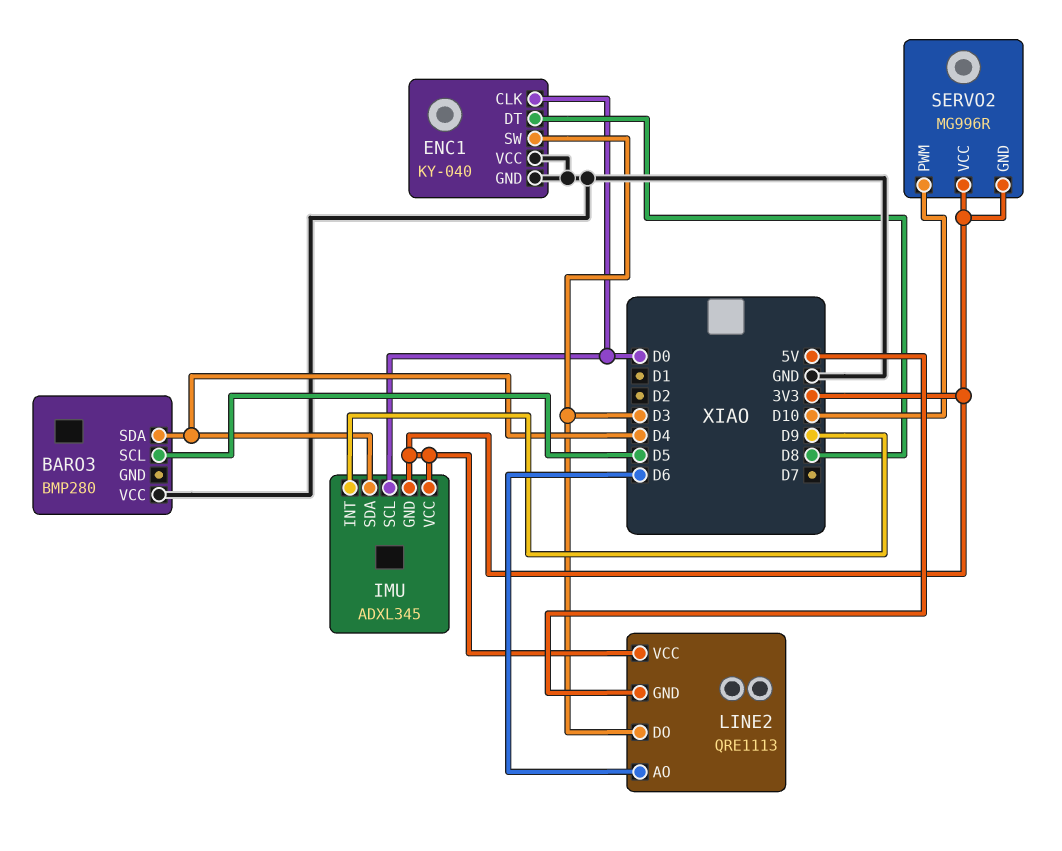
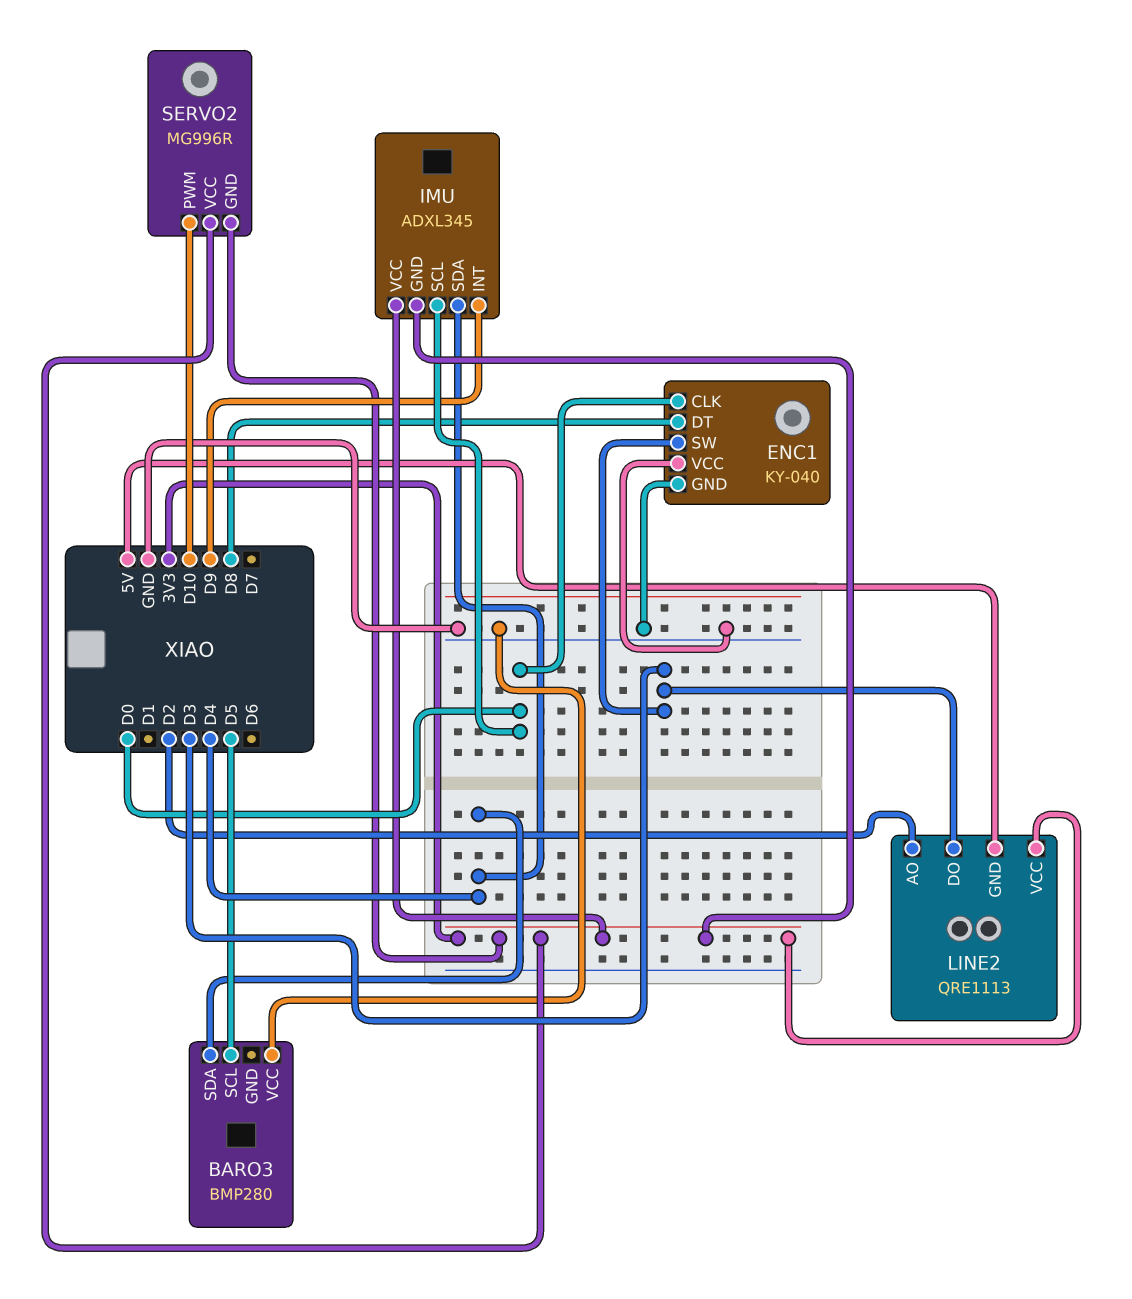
LINE2 pin AO: D6 -> D2

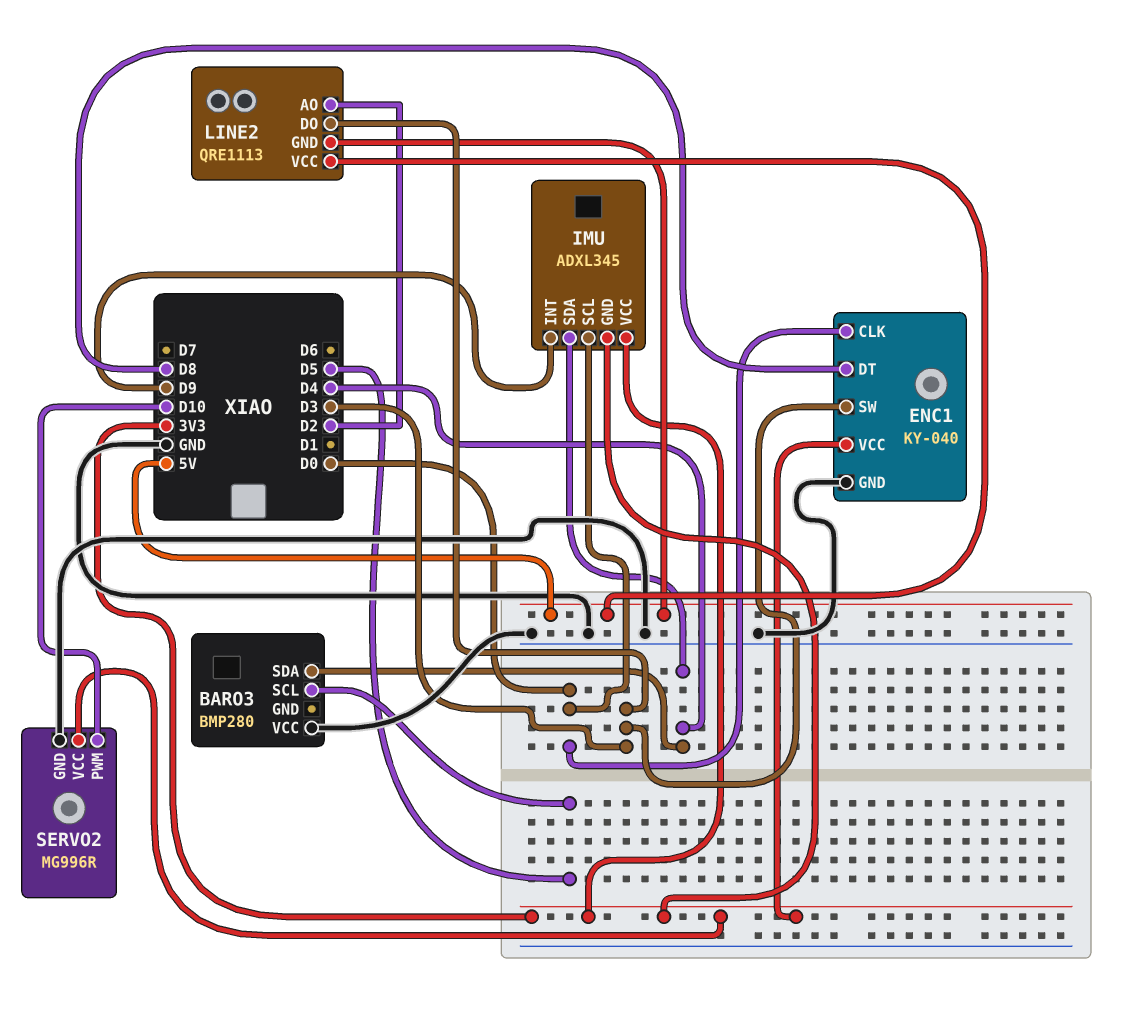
ENC1 pin VCC: GND -> 3V3
LINE2 pin VCC: 3V3 -> 5V
SERVO2 pin GND: 3V3 -> GND

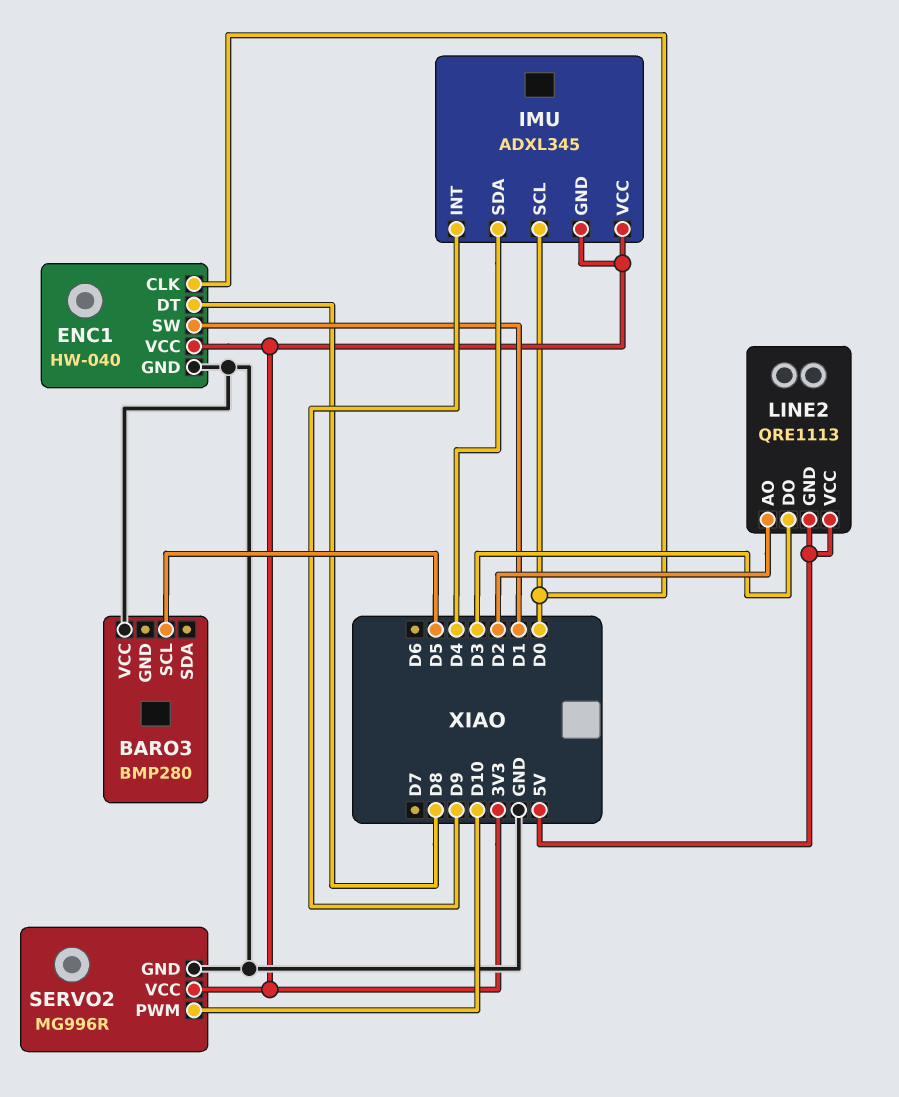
BARO3 pin SDA: D4 -> none
ENC1: KY-040 -> HW-040
ENC1 pin SW: D3 -> D1

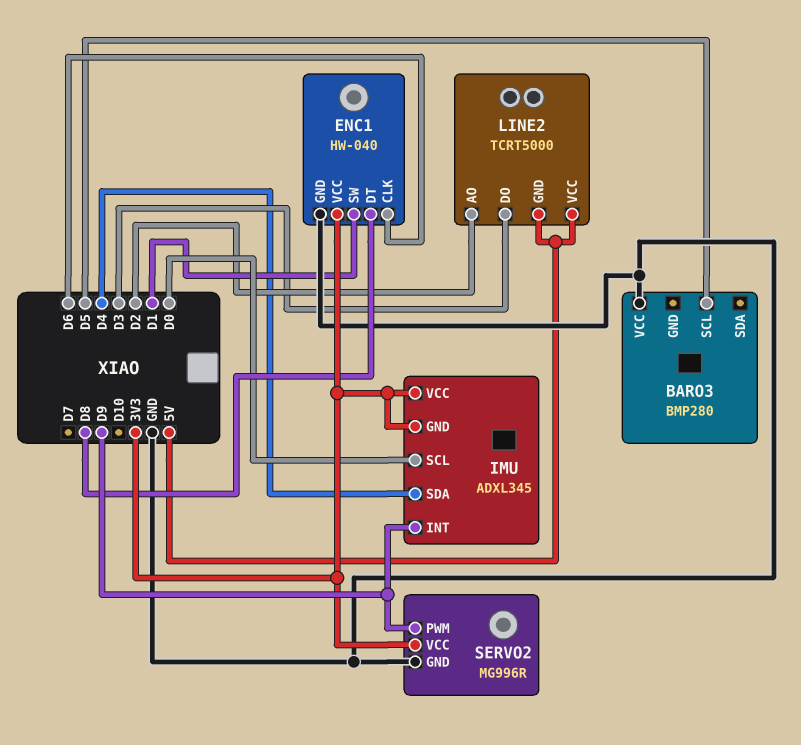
ENC1 pin CLK: D0 -> D6
LINE2: QRE1113 -> TCRT5000
SERVO2 pin PWM: D10 -> D9

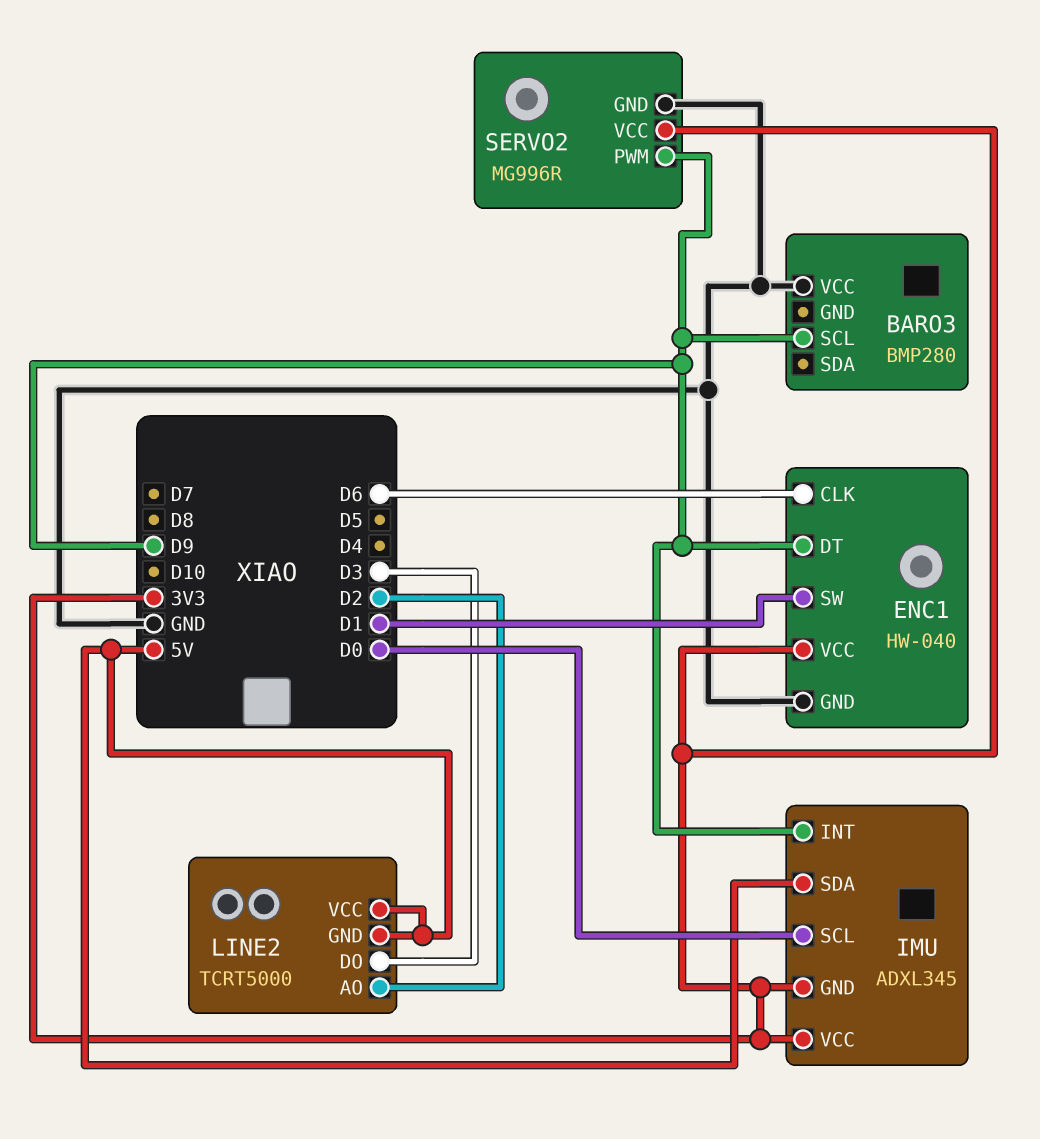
BARO3 pin SCL: D5 -> D9
ENC1 pin DT: D8 -> D9
IMU pin SDA: D4 -> 5V

